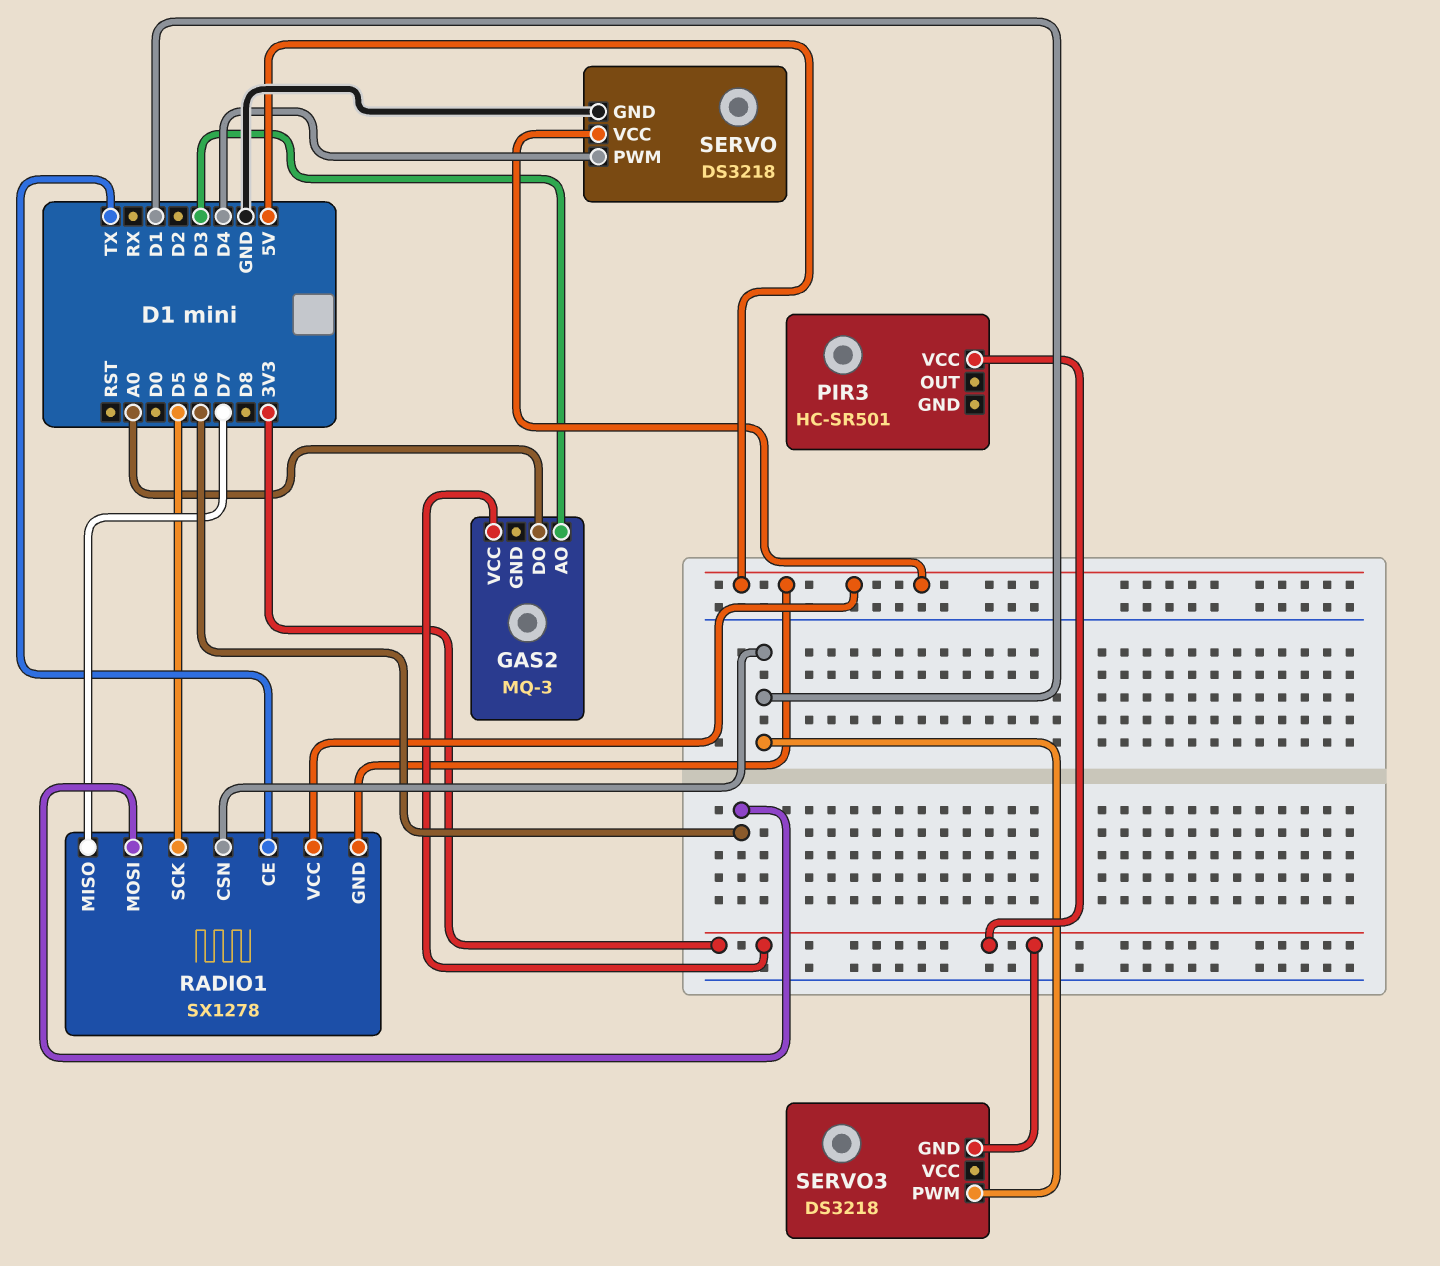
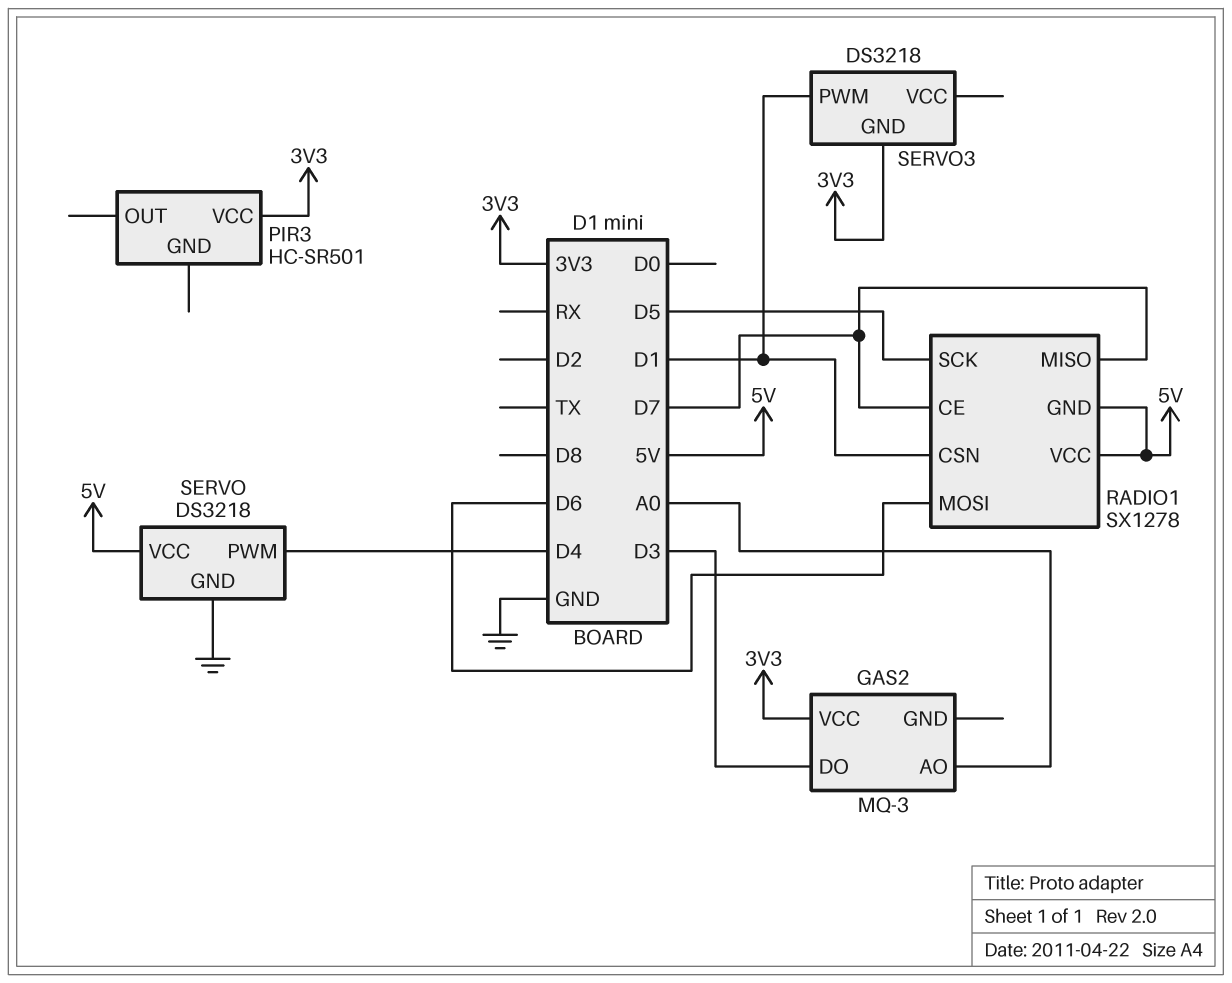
GAS2 pin AO: D3 -> A0
GAS2 pin DO: A0 -> D3
RADIO1 pin CE: TX -> D7

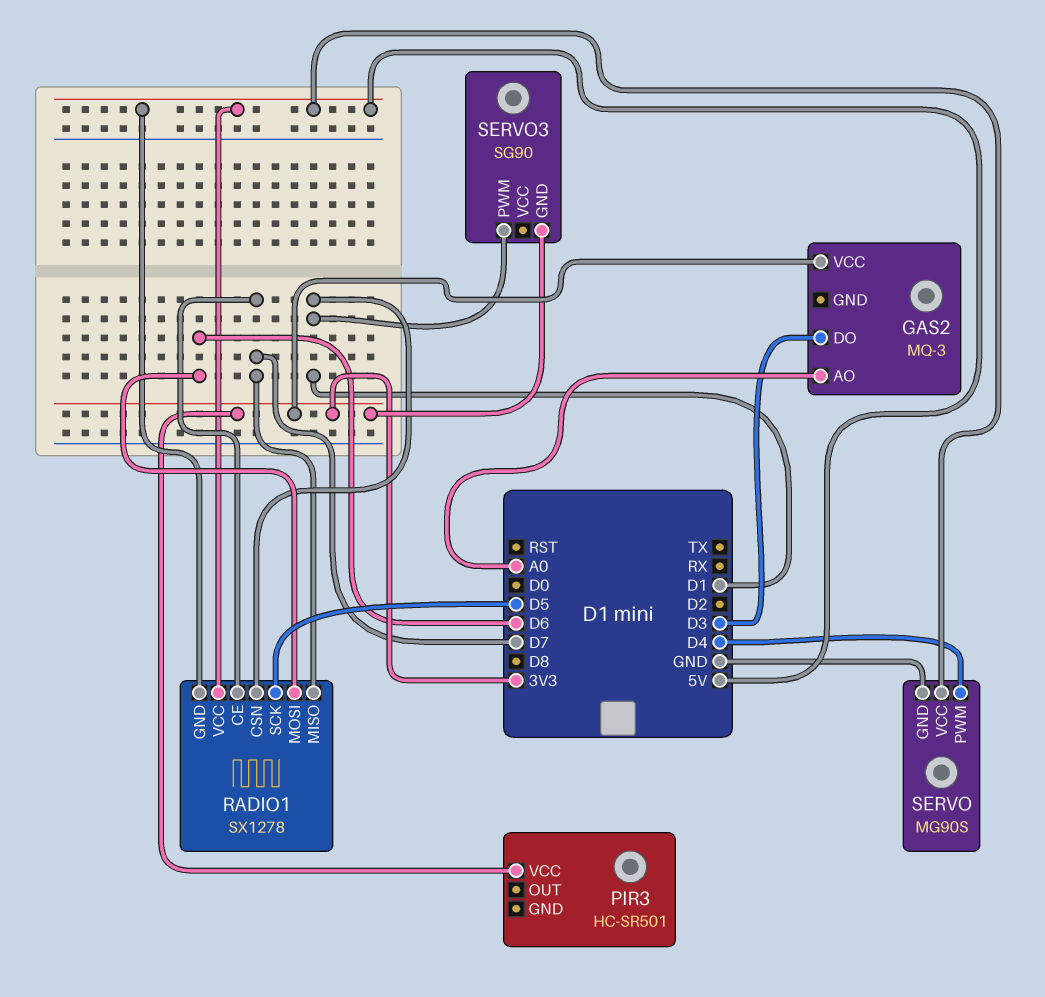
SERVO: DS3218 -> MG90S
SERVO3: DS3218 -> SG90

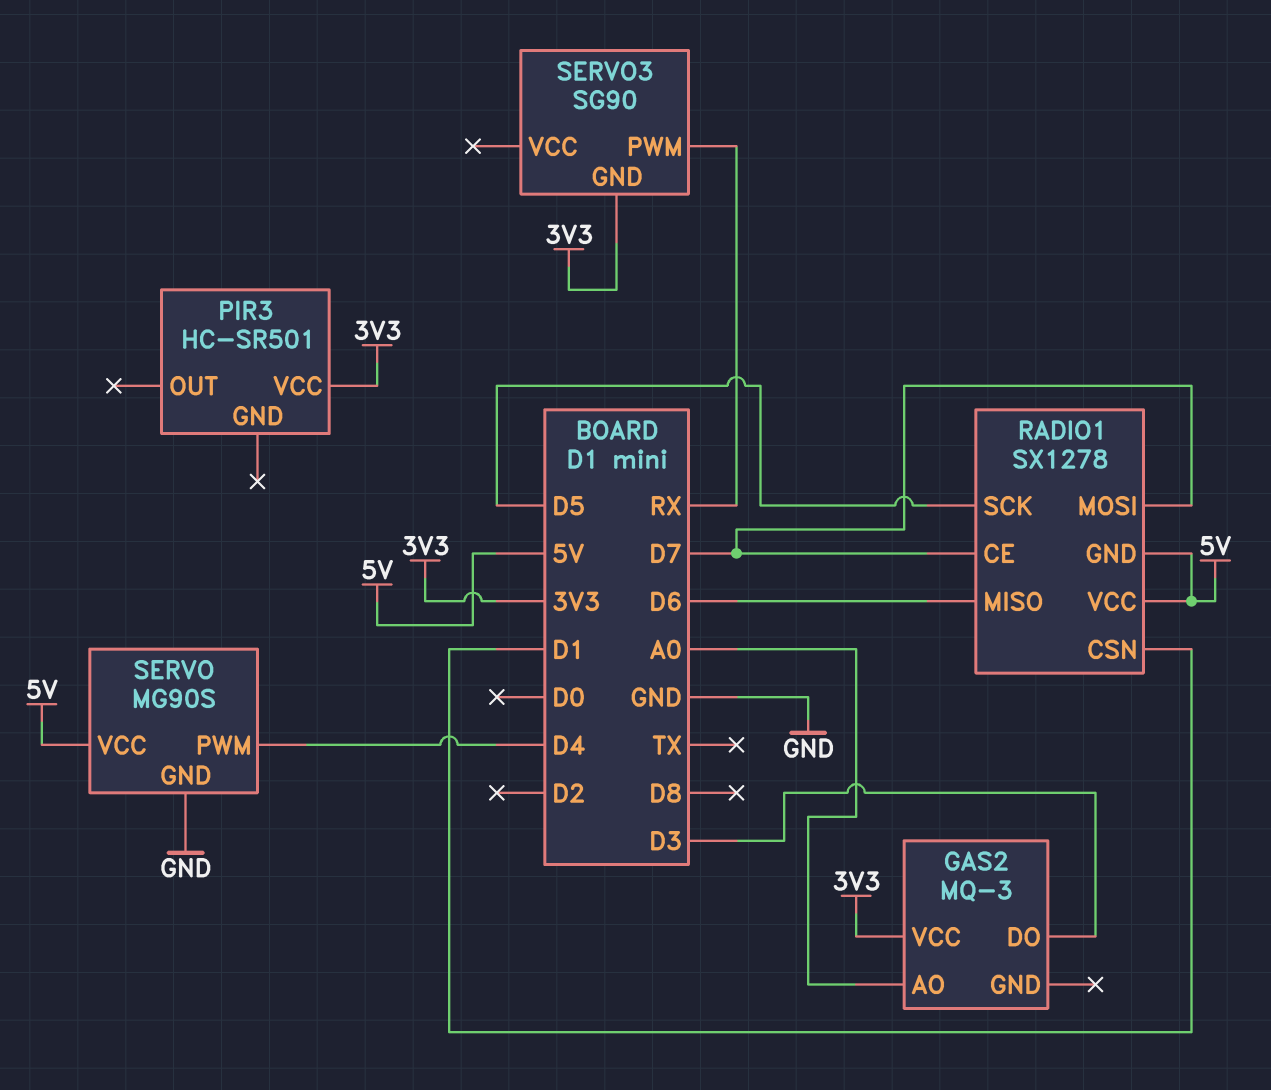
RADIO1 pin MISO: D7 -> D6
RADIO1 pin MOSI: D6 -> D7
SERVO3 pin PWM: D1 -> RX

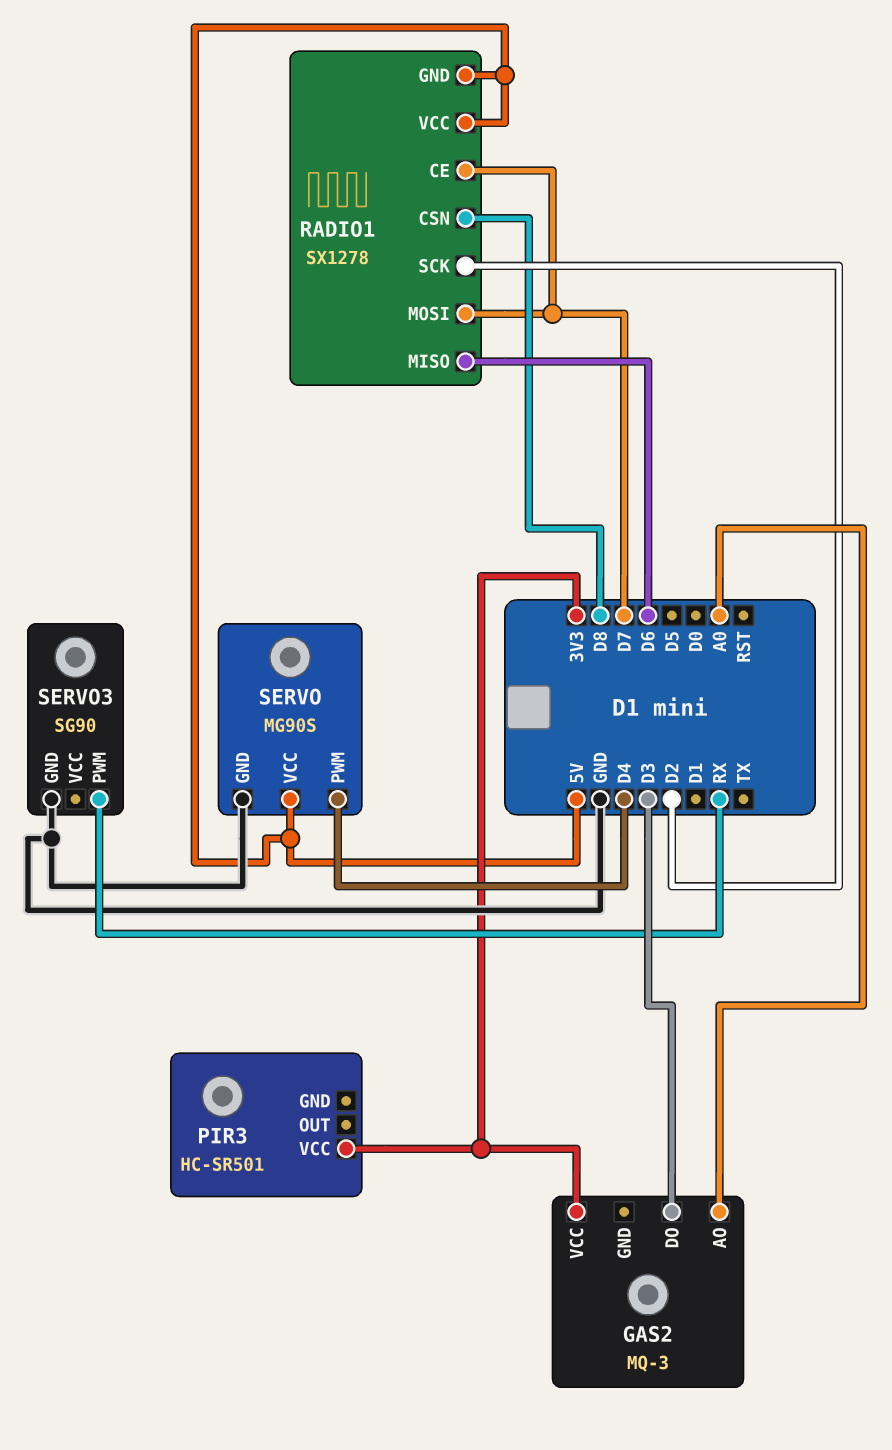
RADIO1 pin CSN: D1 -> D8
RADIO1 pin SCK: D5 -> D2
SERVO3 pin GND: 3V3 -> GND

